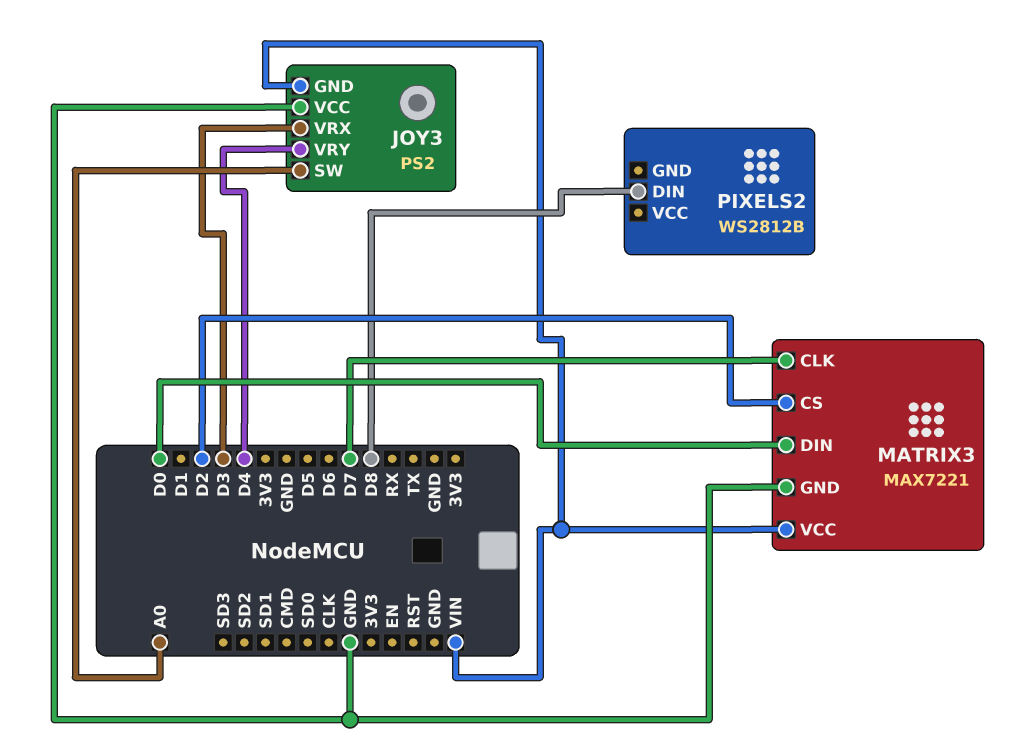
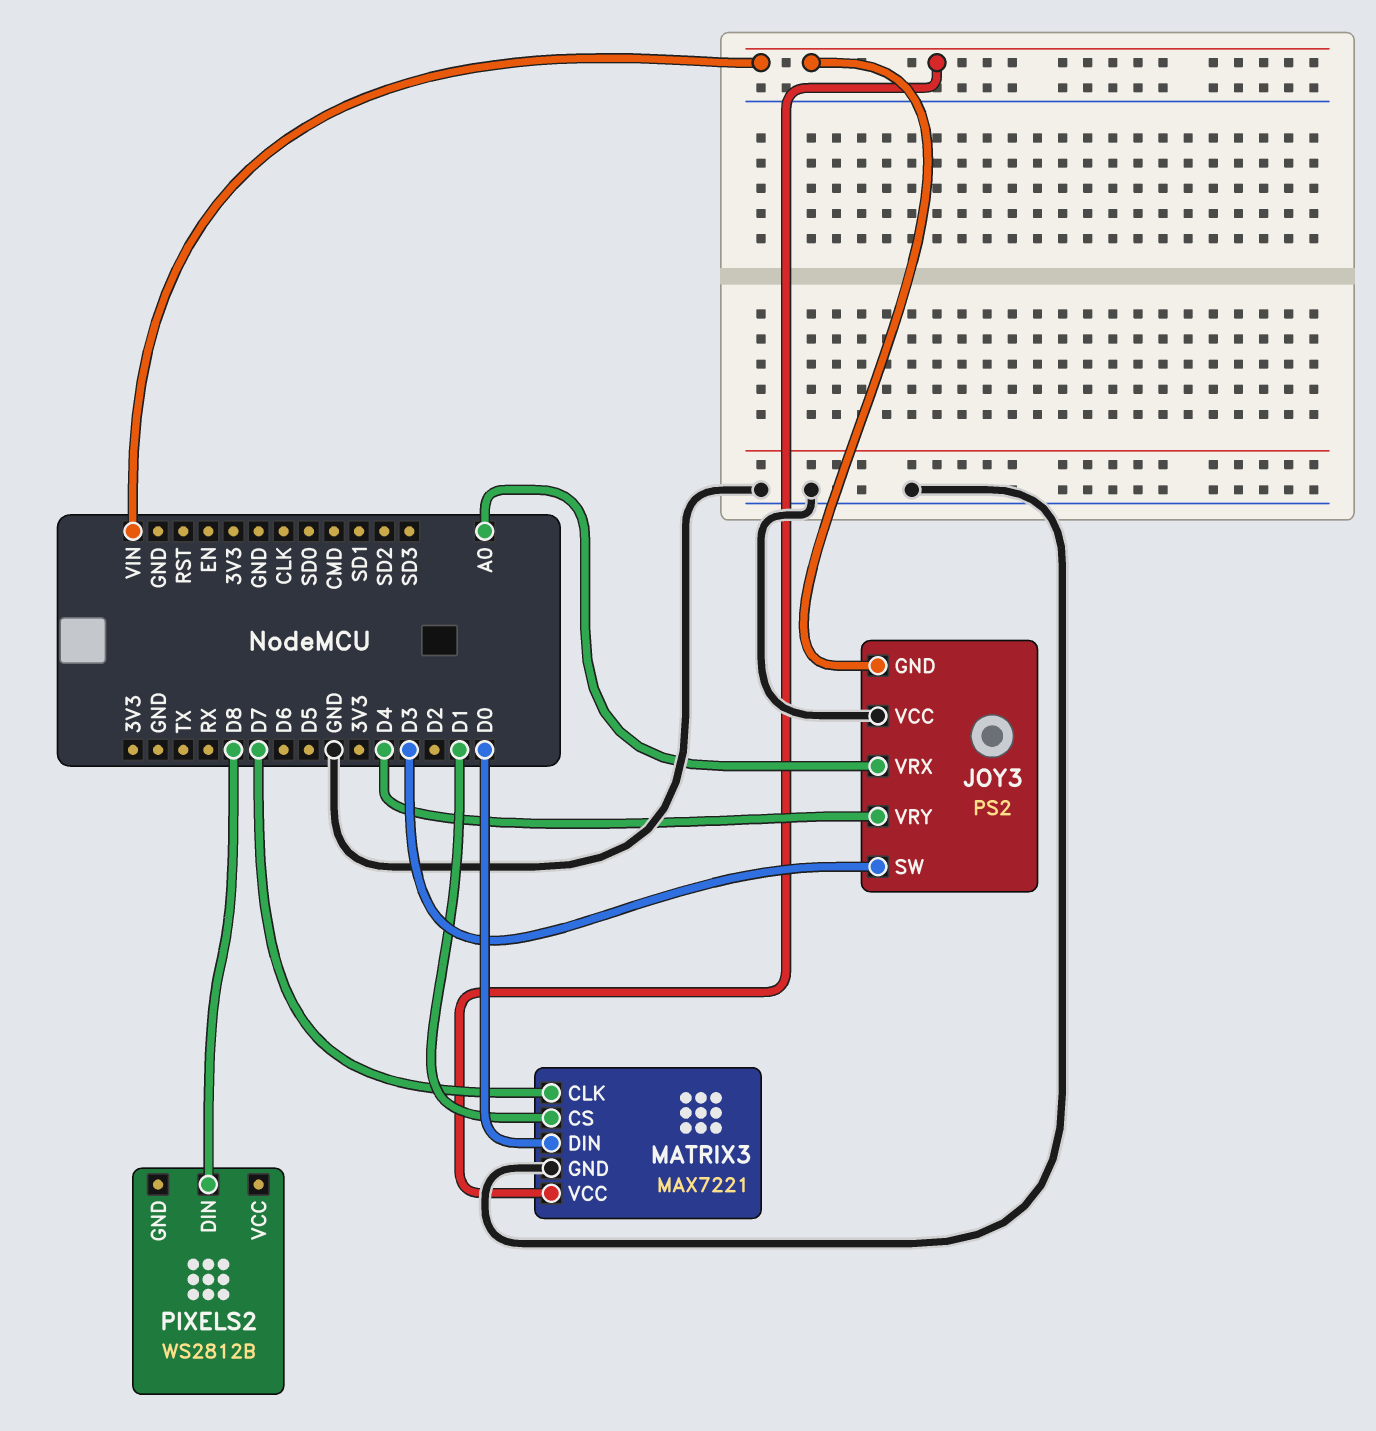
JOY3 pin SW: A0 -> D3
JOY3 pin VRX: D3 -> A0
MATRIX3 pin CS: D2 -> D1

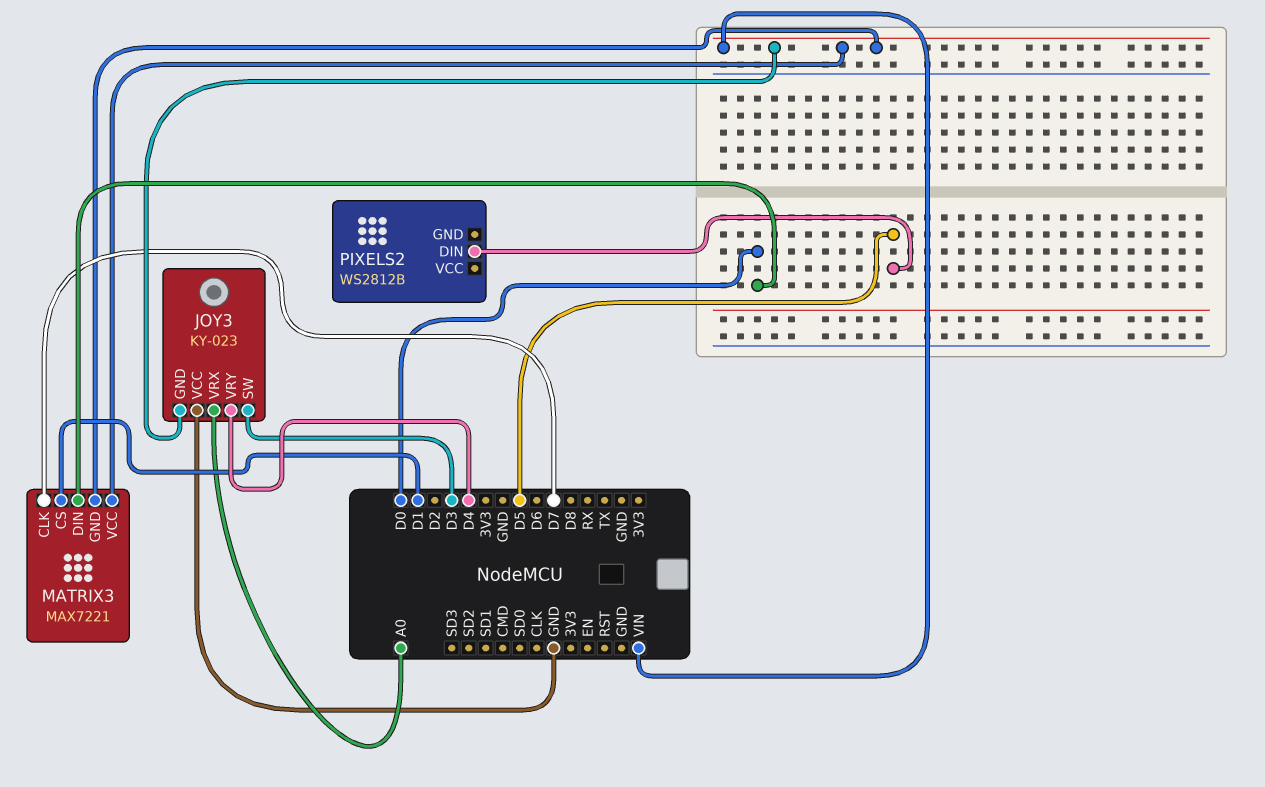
JOY3: PS2 -> KY-023
MATRIX3 pin GND: GND -> VIN
PIXELS2 pin DIN: D8 -> D5

